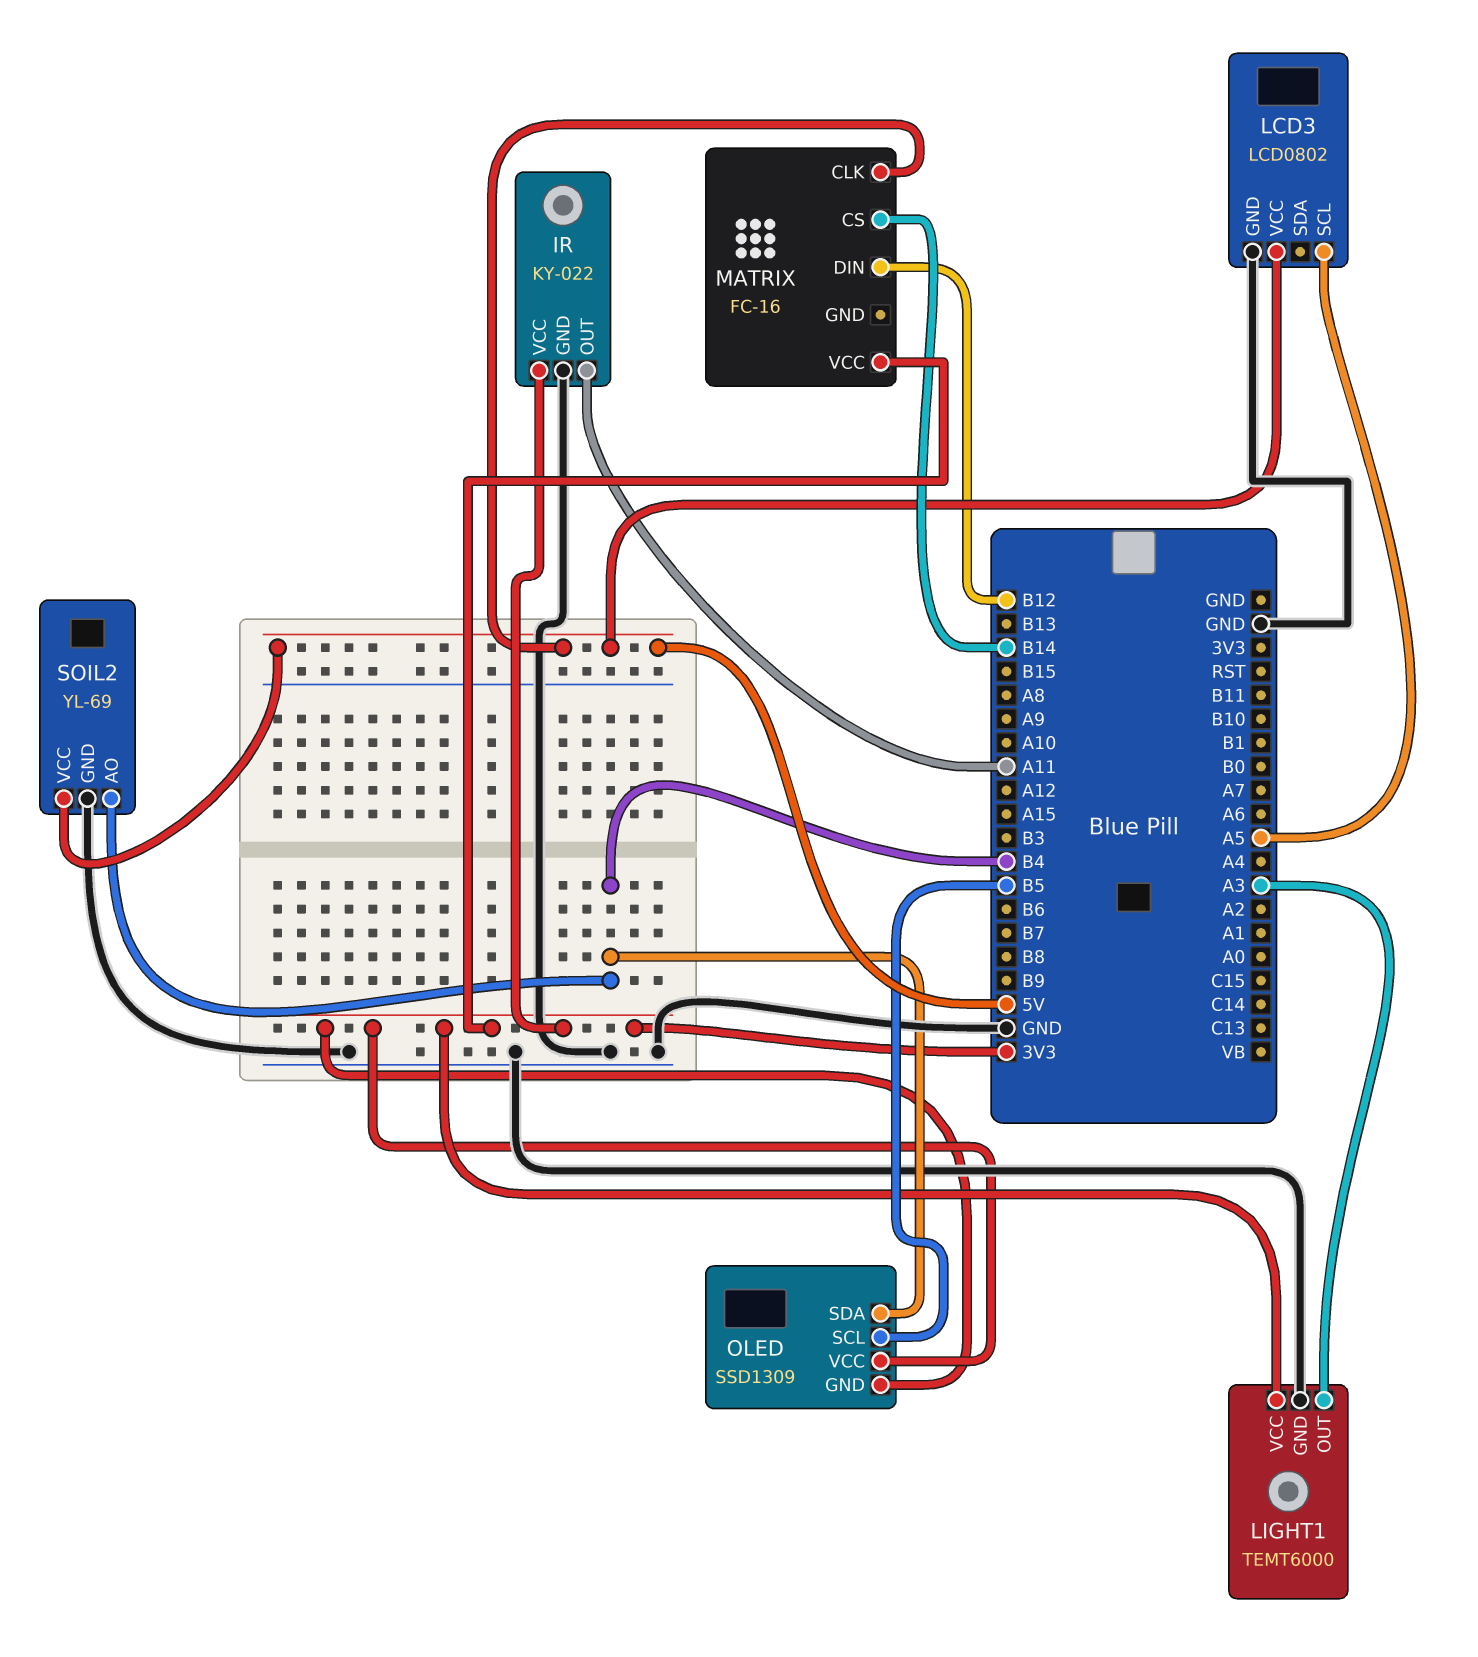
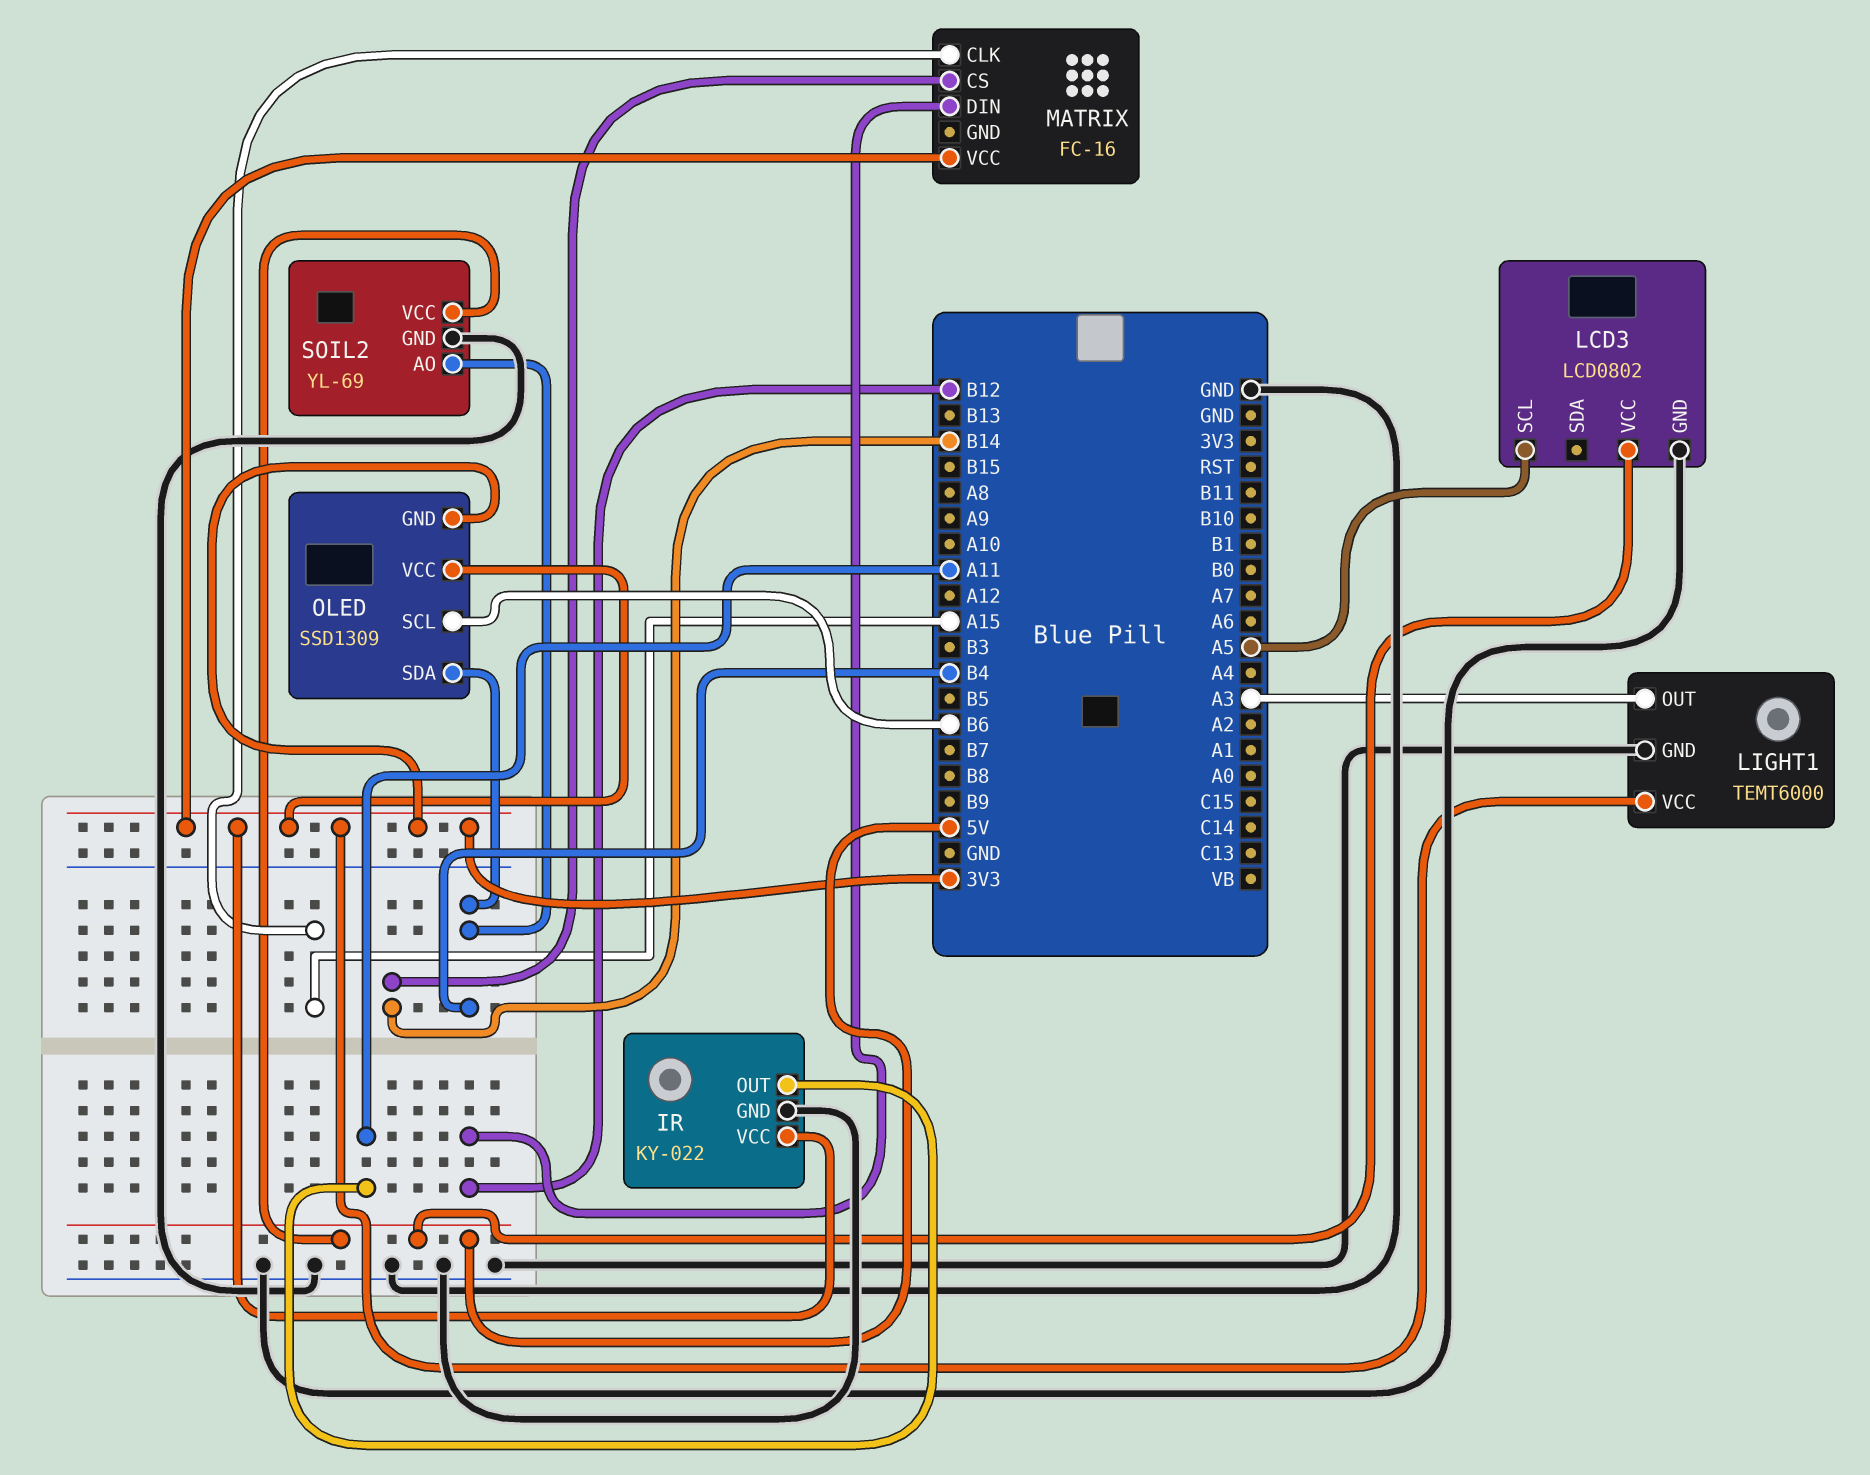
MATRIX pin CLK: 5V -> A15
OLED pin SCL: B5 -> B6

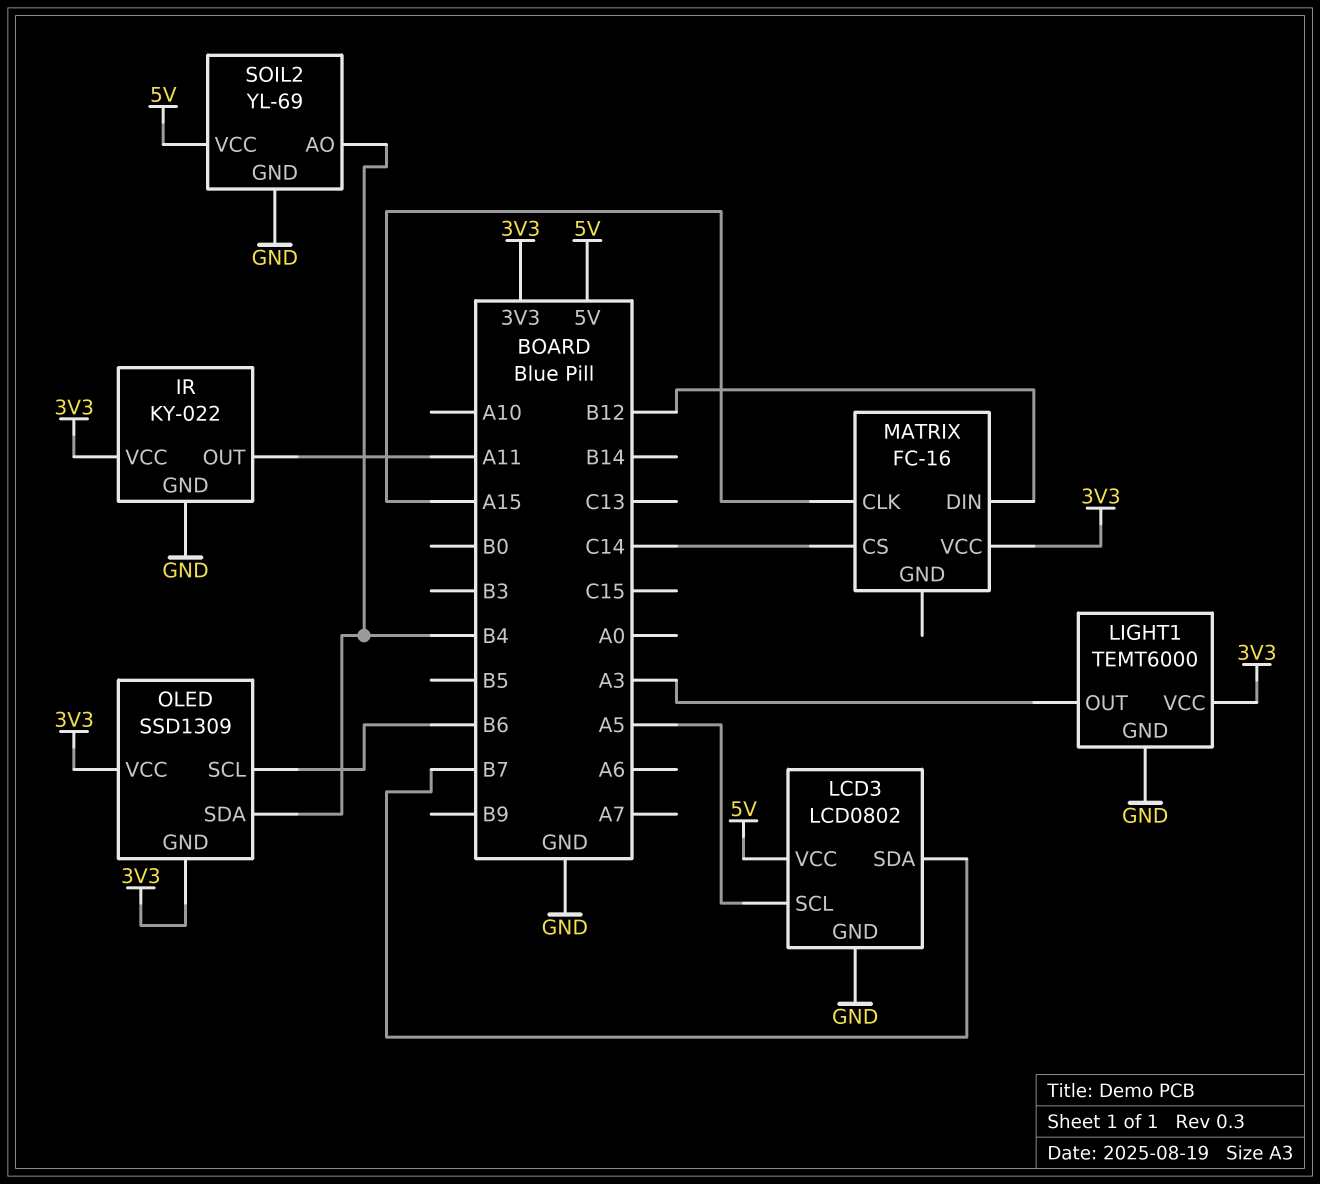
LCD3 pin SDA: none -> B7
MATRIX pin CS: B14 -> C14

